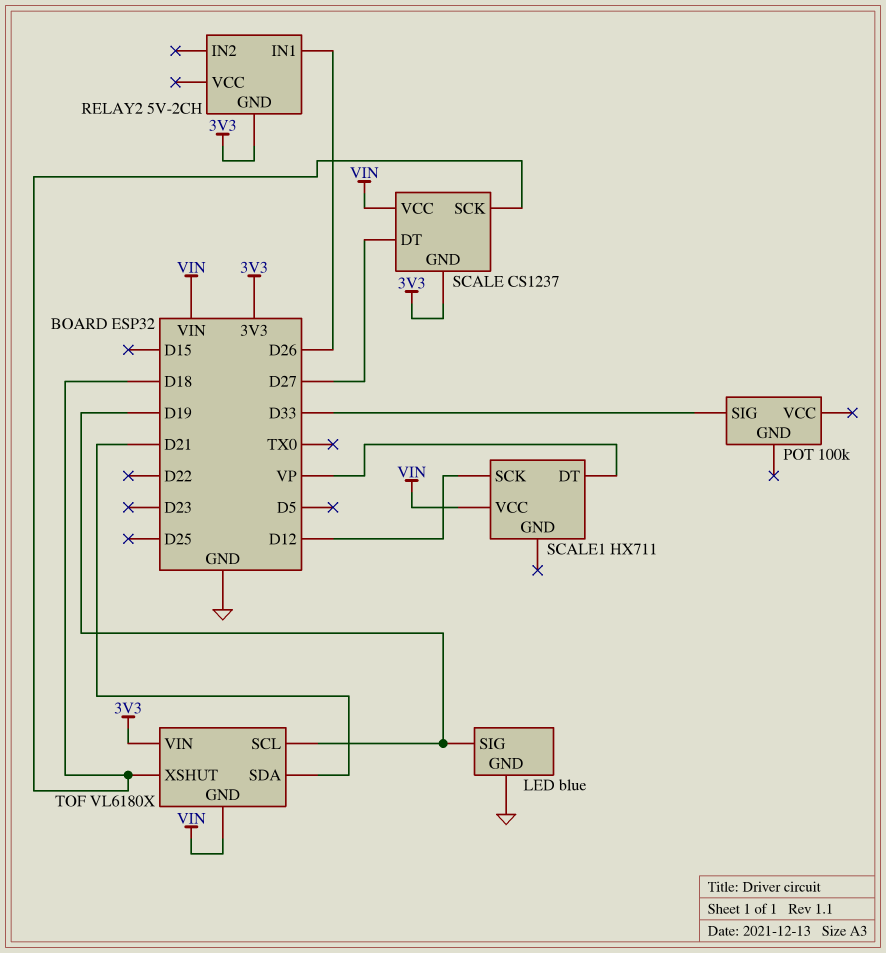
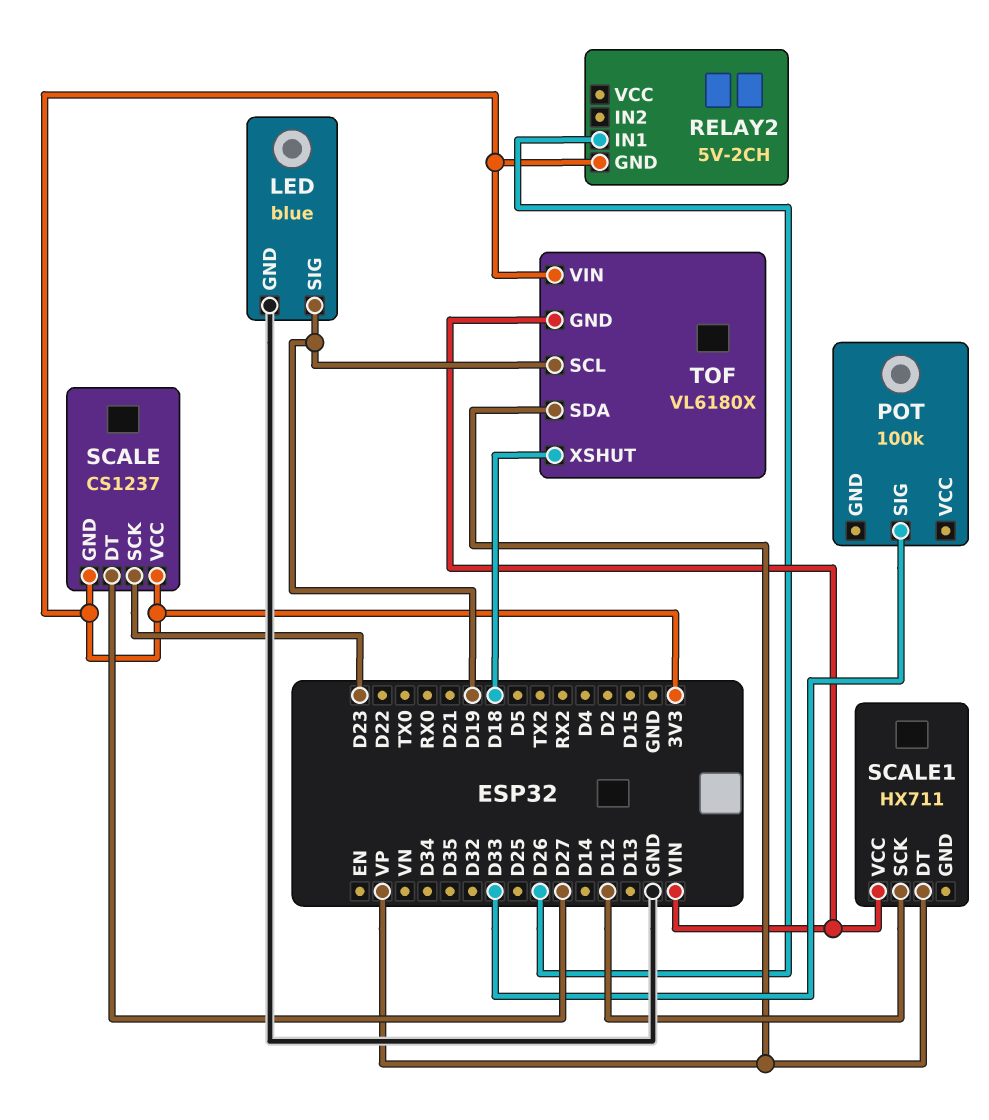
SCALE pin SCK: D18 -> D23
SCALE pin VCC: VIN -> 3V3
TOF pin SDA: D21 -> VP

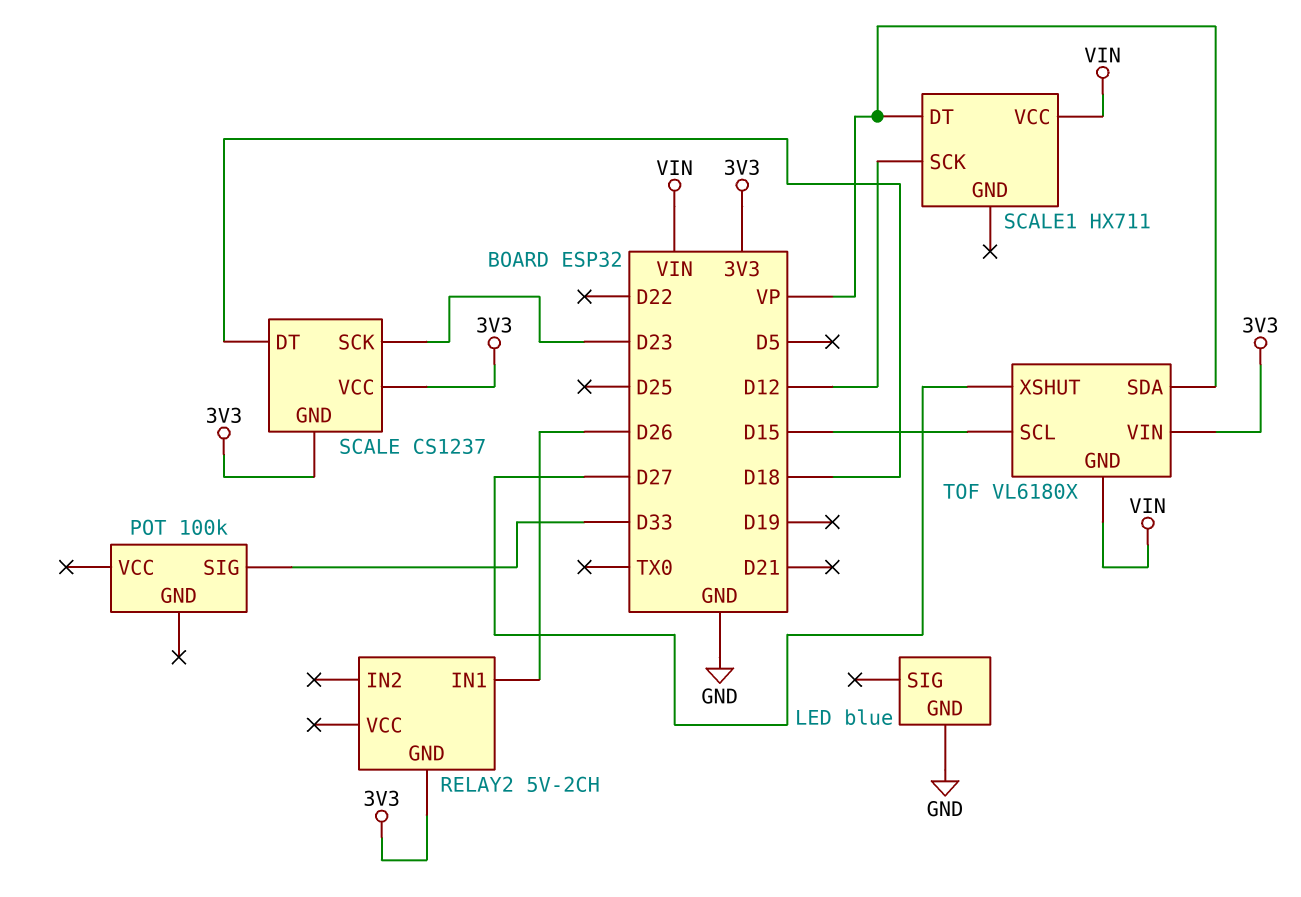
LED pin SIG: D19 -> none
SCALE pin DT: D27 -> D18
TOF pin SCL: D19 -> D15
TOF pin XSHUT: D18 -> D27

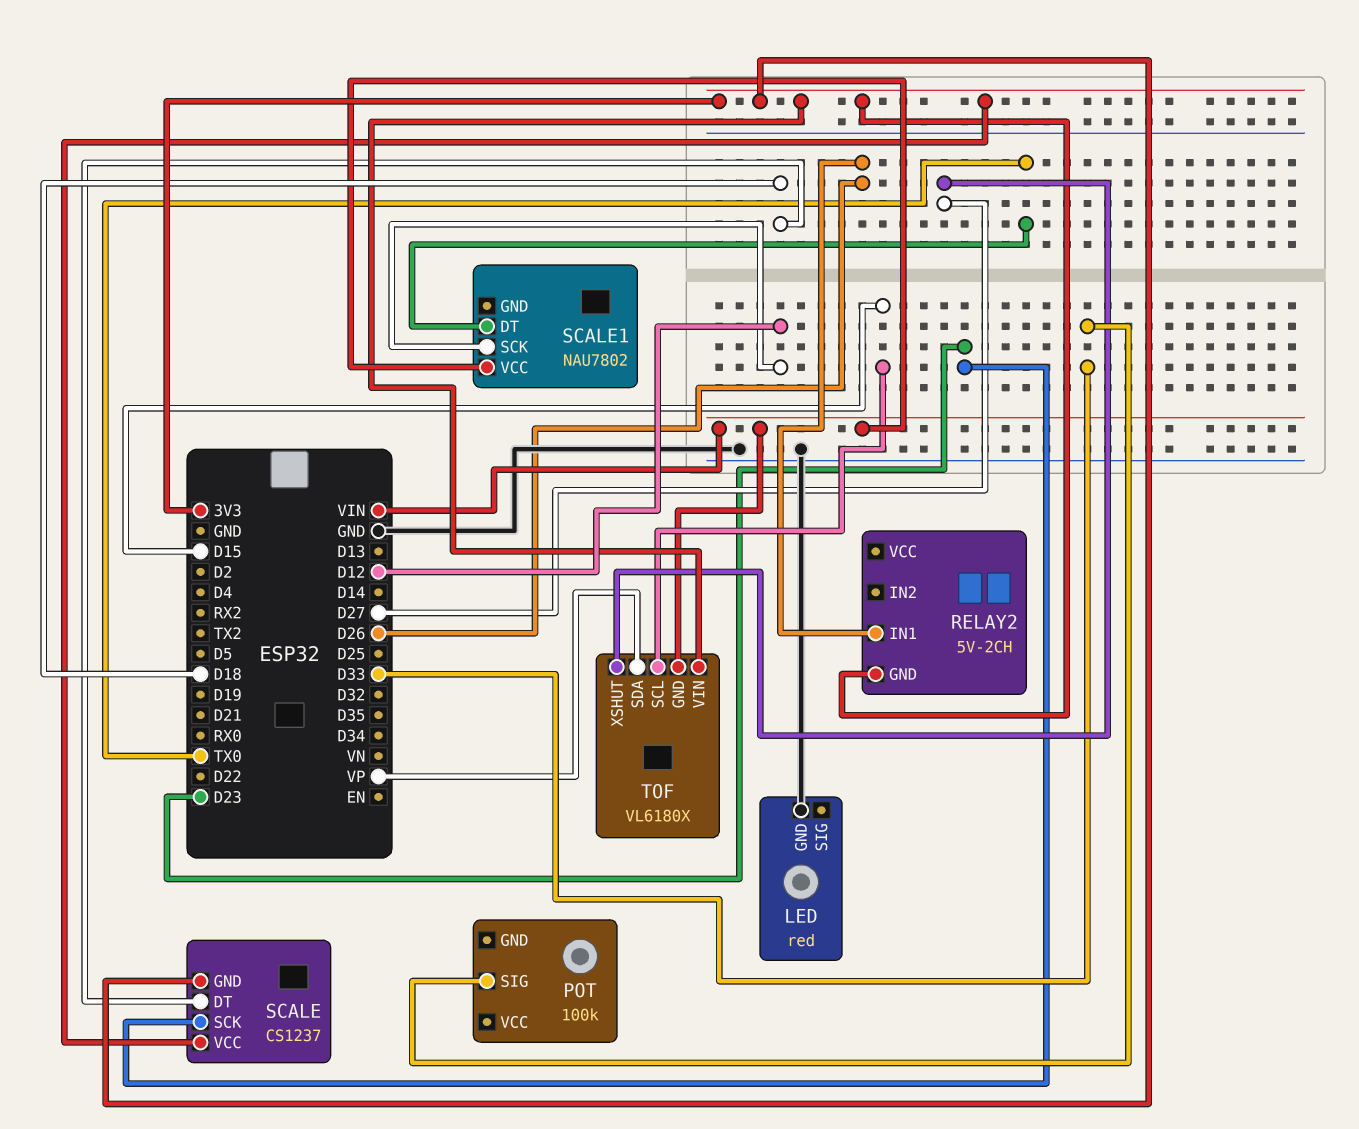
LED: blue -> red
SCALE1: HX711 -> NAU7802
SCALE1 pin DT: VP -> TX0

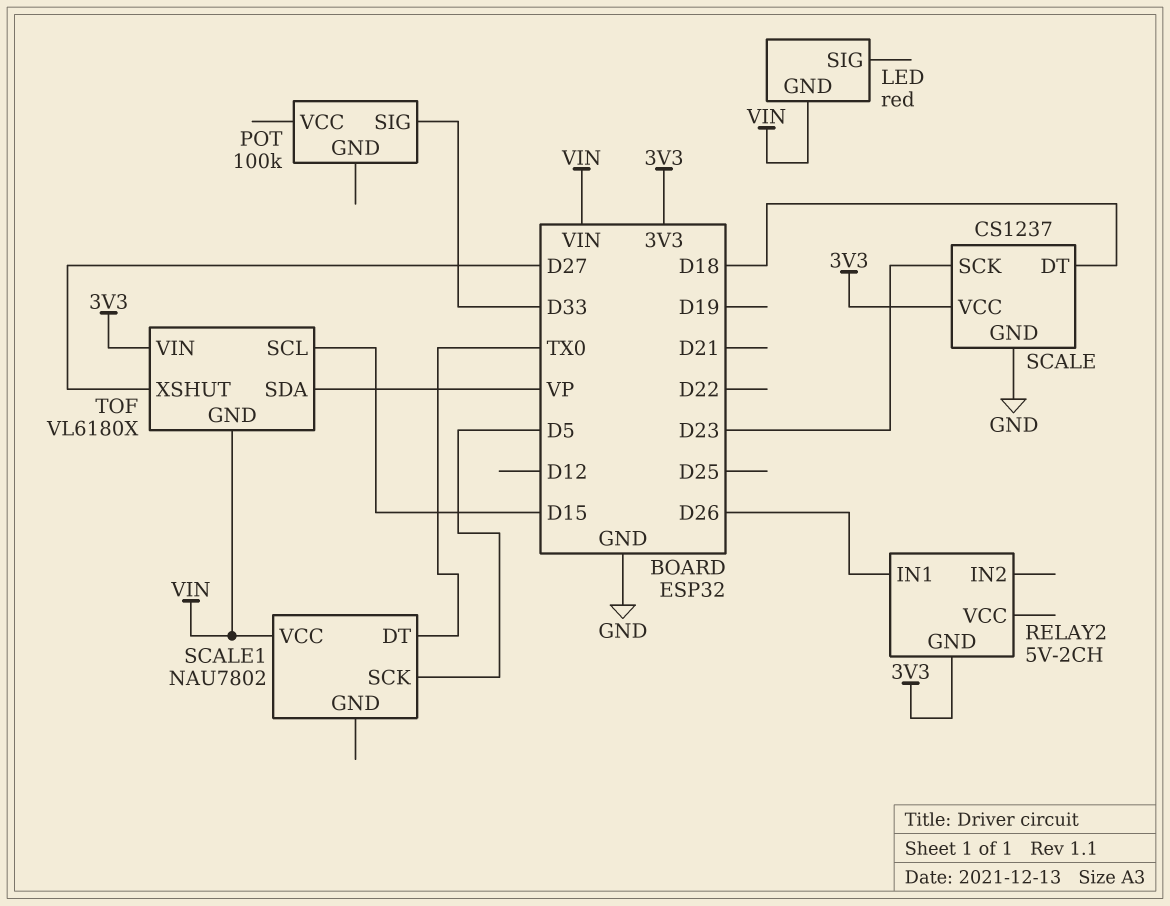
LED pin GND: GND -> VIN
SCALE pin GND: 3V3 -> GND
SCALE1 pin SCK: D12 -> D5

